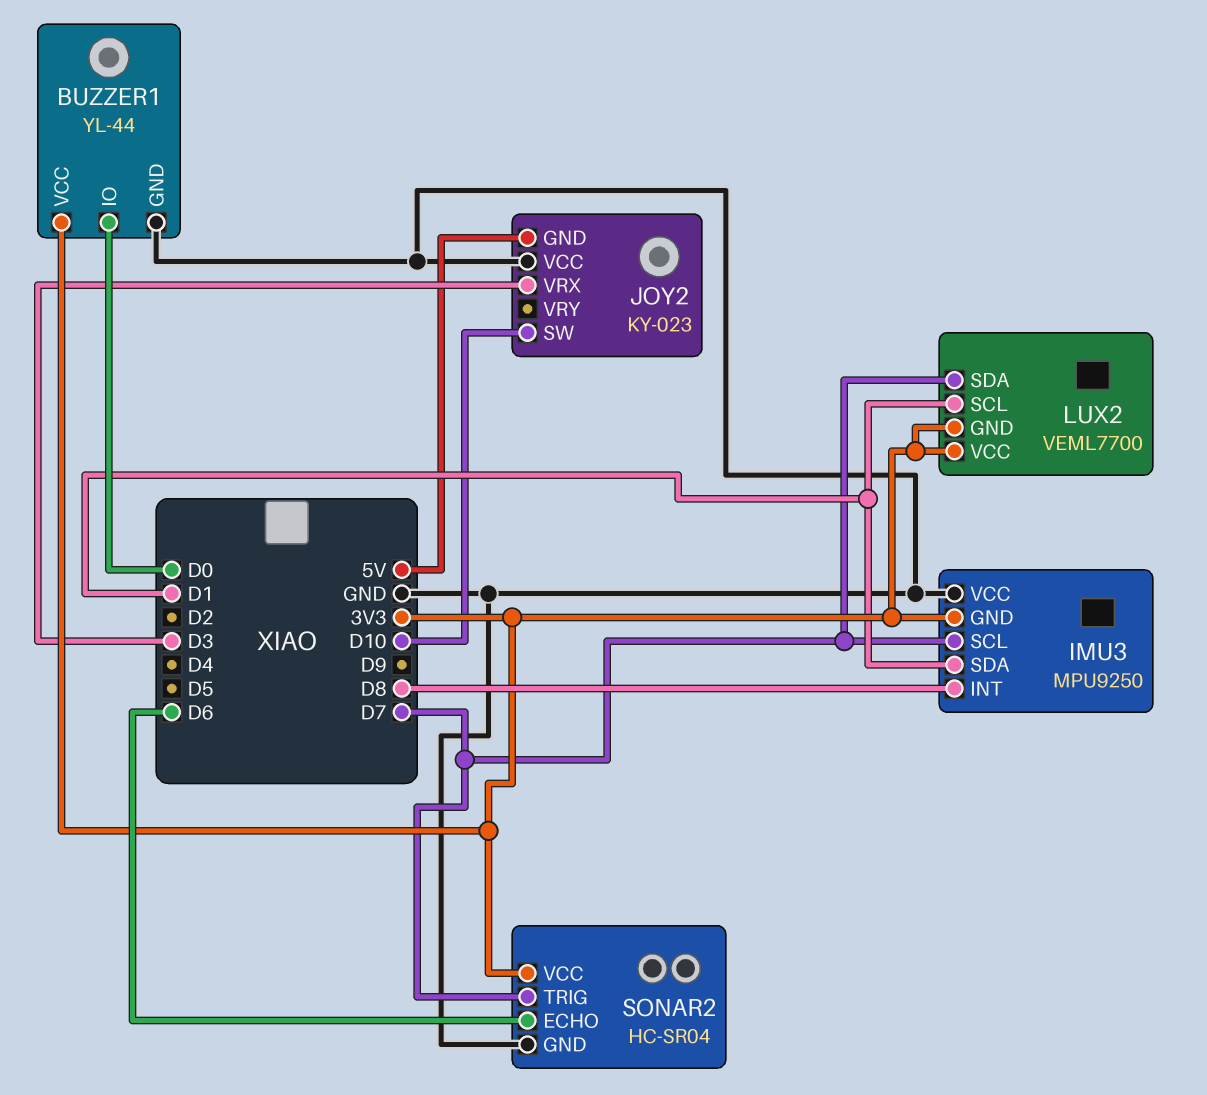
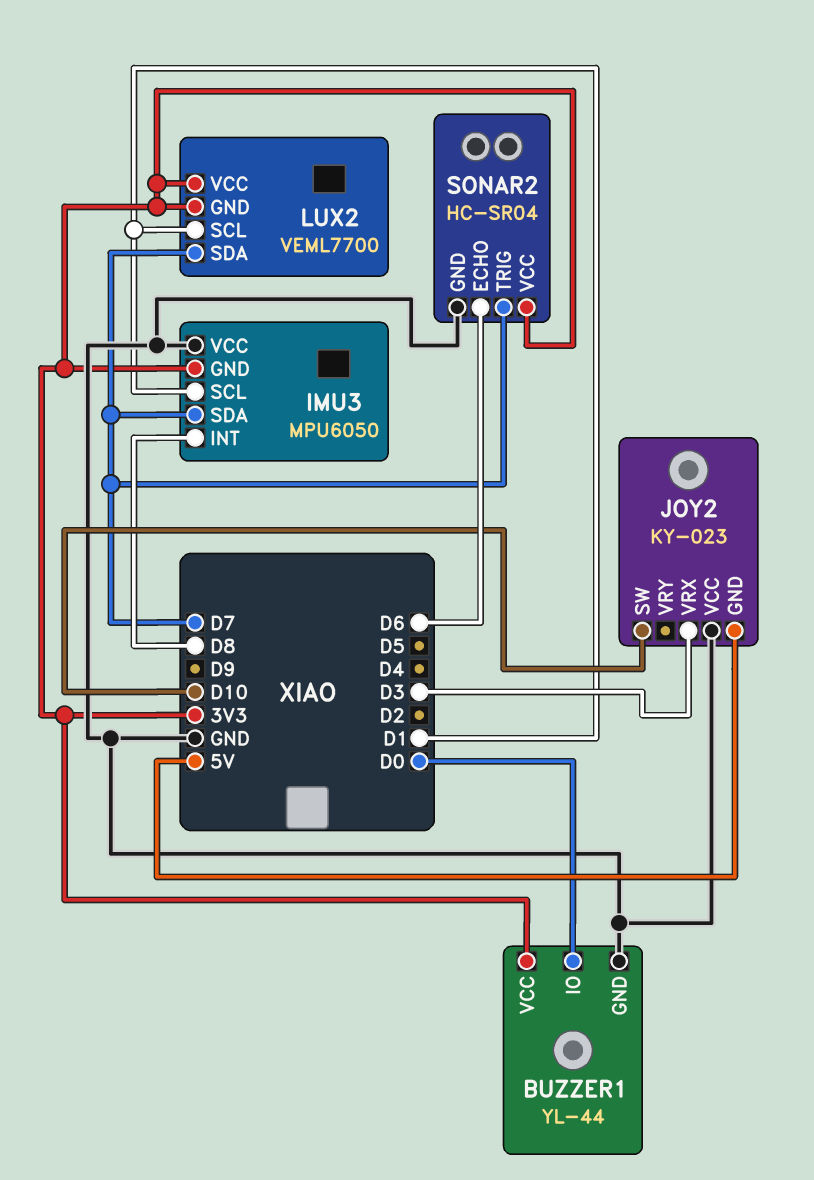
IMU3: MPU9250 -> MPU6050
IMU3 pin SCL: D7 -> D1
IMU3 pin SDA: D1 -> D7

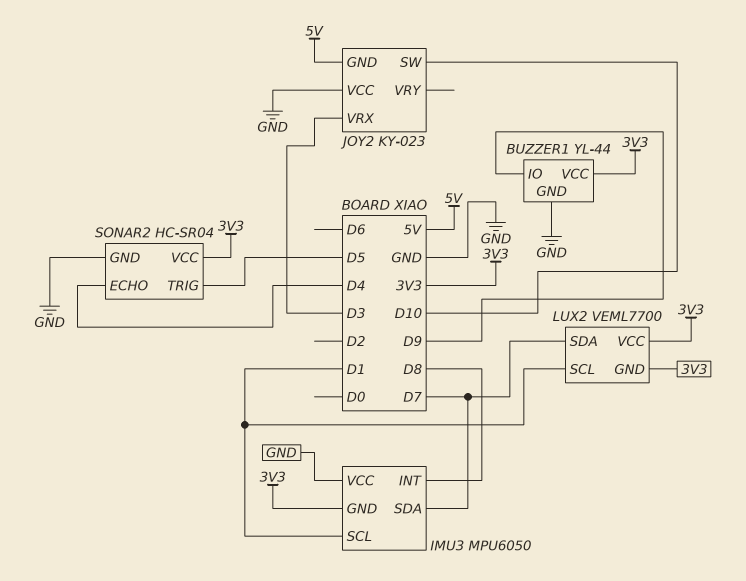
BUZZER1 pin IO: D0 -> D9
SONAR2 pin ECHO: D6 -> D4
SONAR2 pin TRIG: D7 -> D5

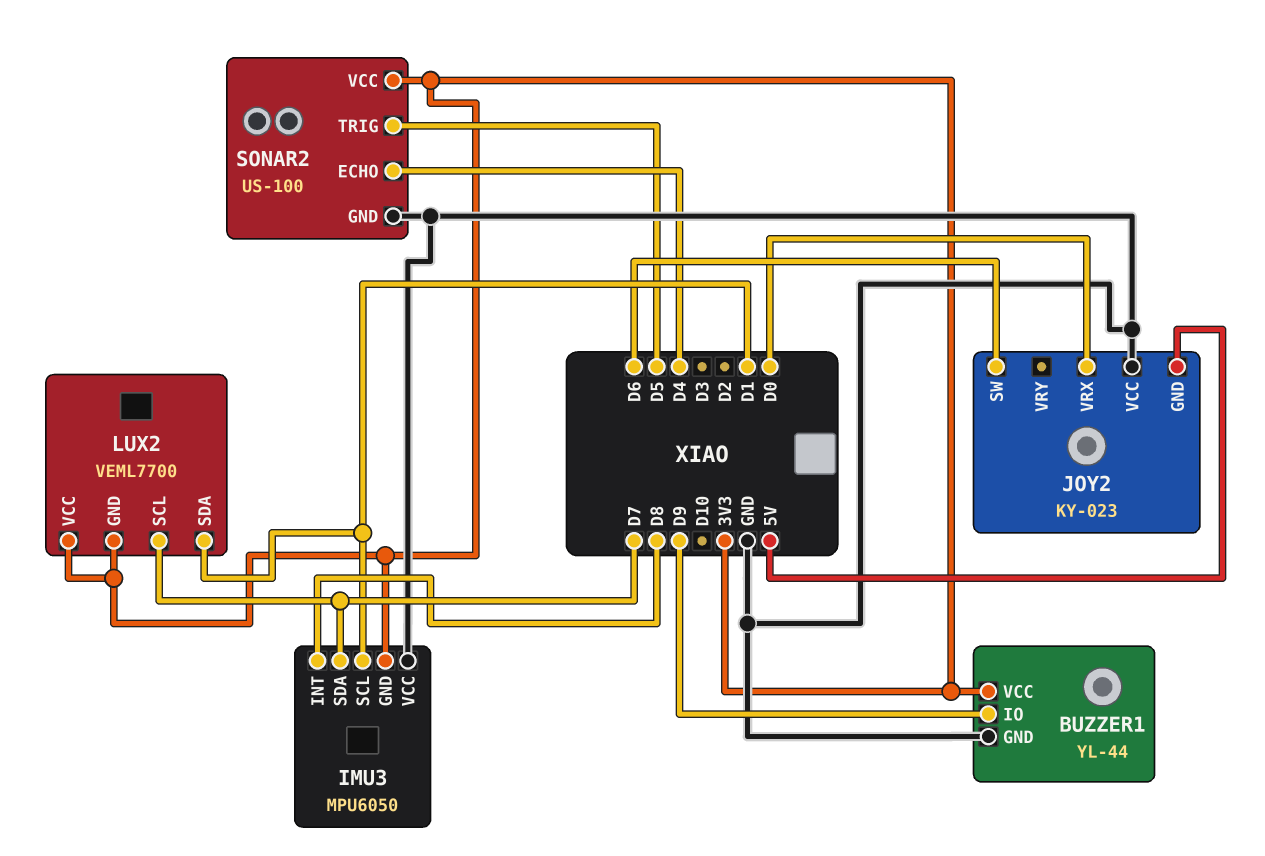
JOY2 pin SW: D10 -> D6
JOY2 pin VRX: D3 -> D0
LUX2 pin SCL: D1 -> D7
LUX2 pin SDA: D7 -> D1
SONAR2: HC-SR04 -> US-100

